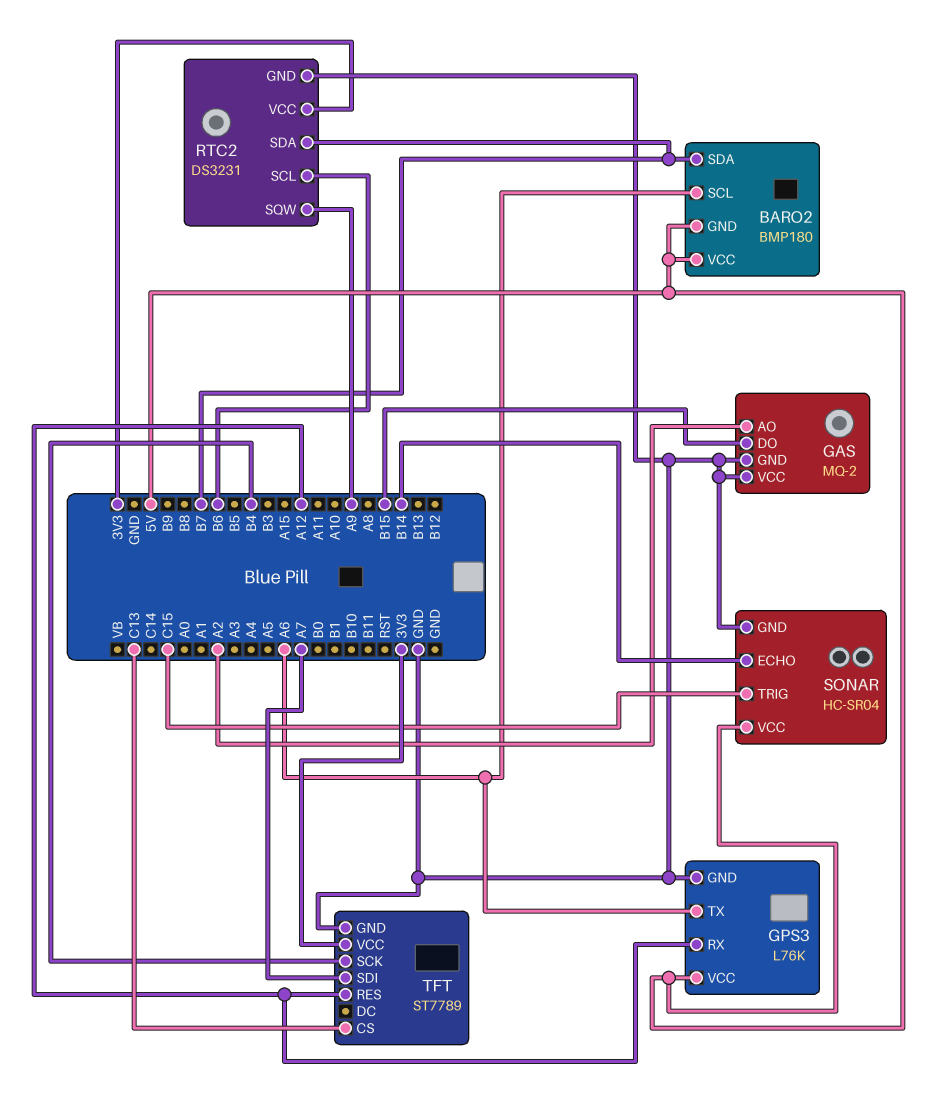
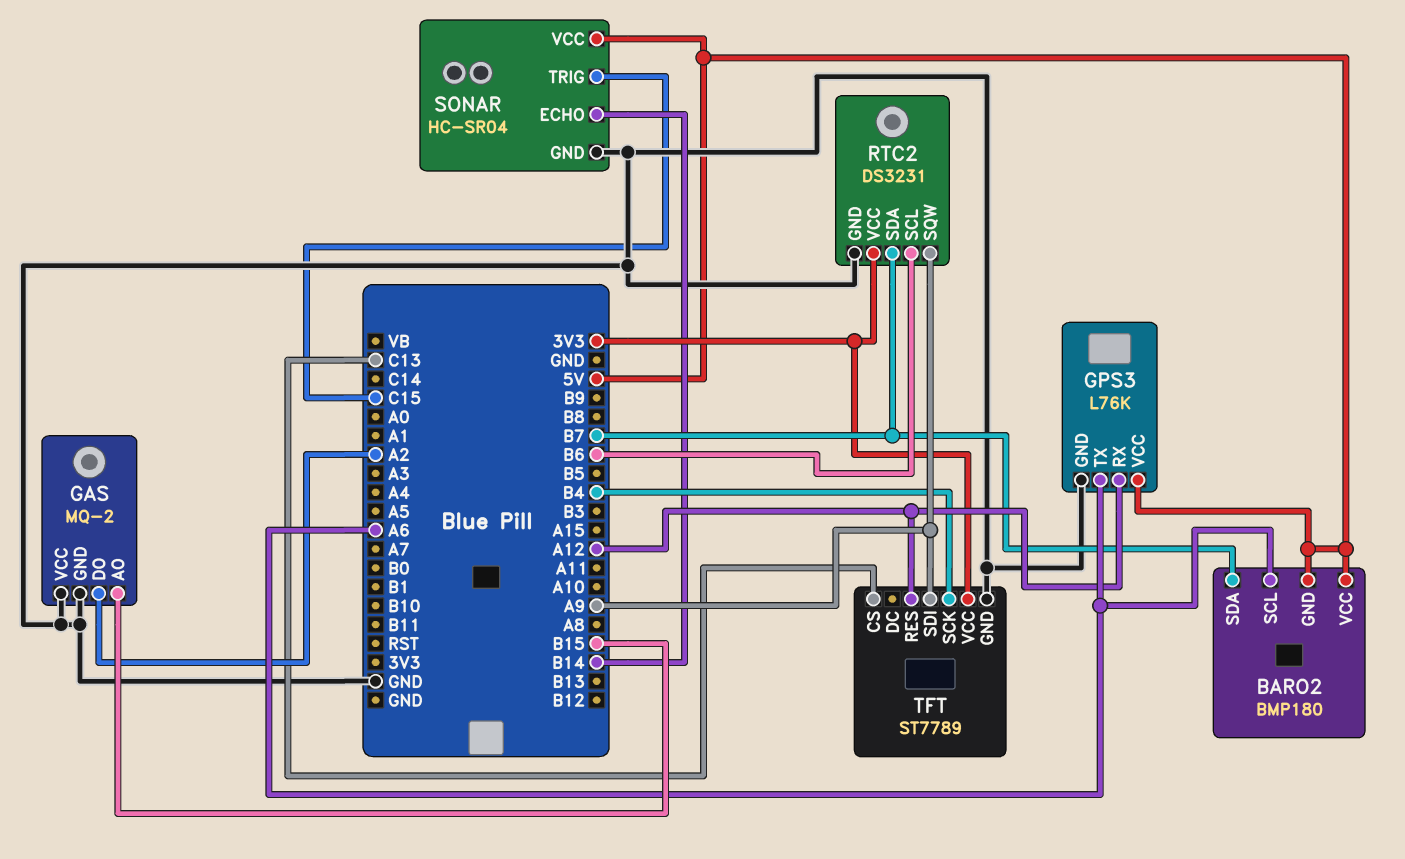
GAS pin AO: A2 -> B15
GAS pin DO: B15 -> A2
TFT pin SDI: A7 -> A9

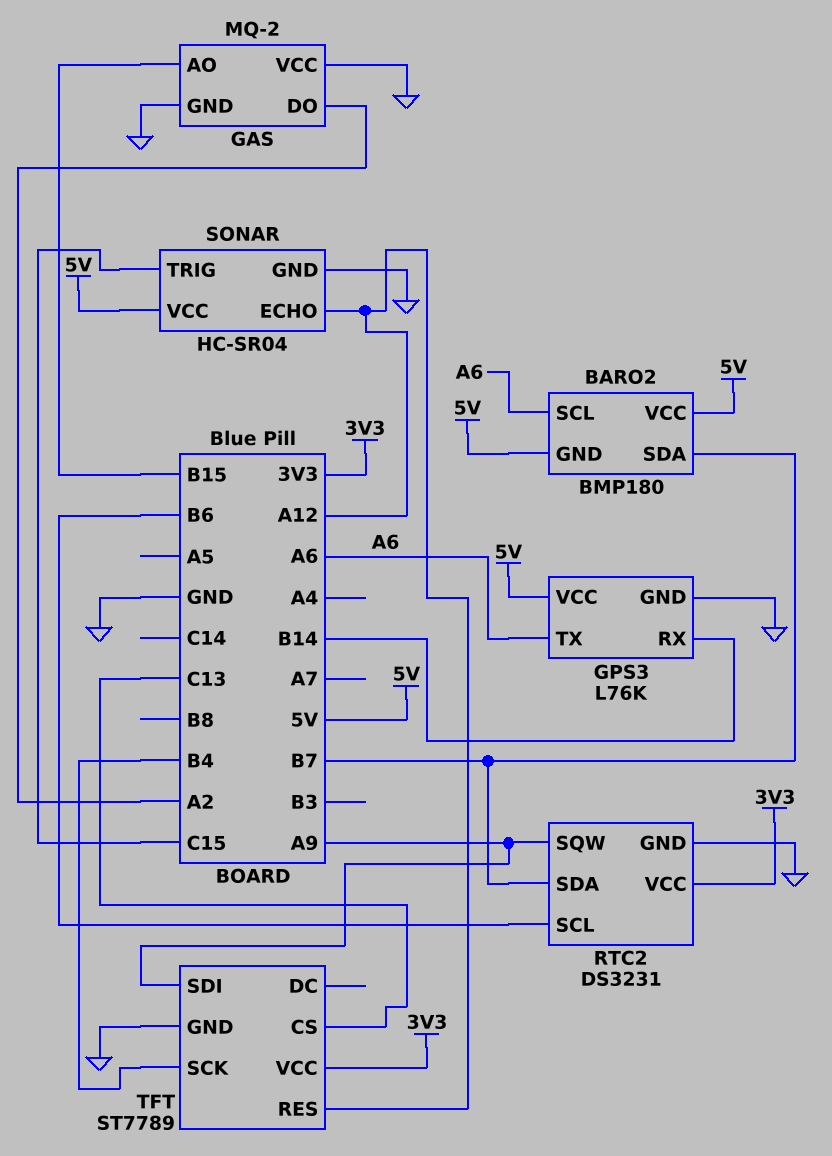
GPS3 pin RX: A12 -> B14
SONAR pin ECHO: B14 -> A12

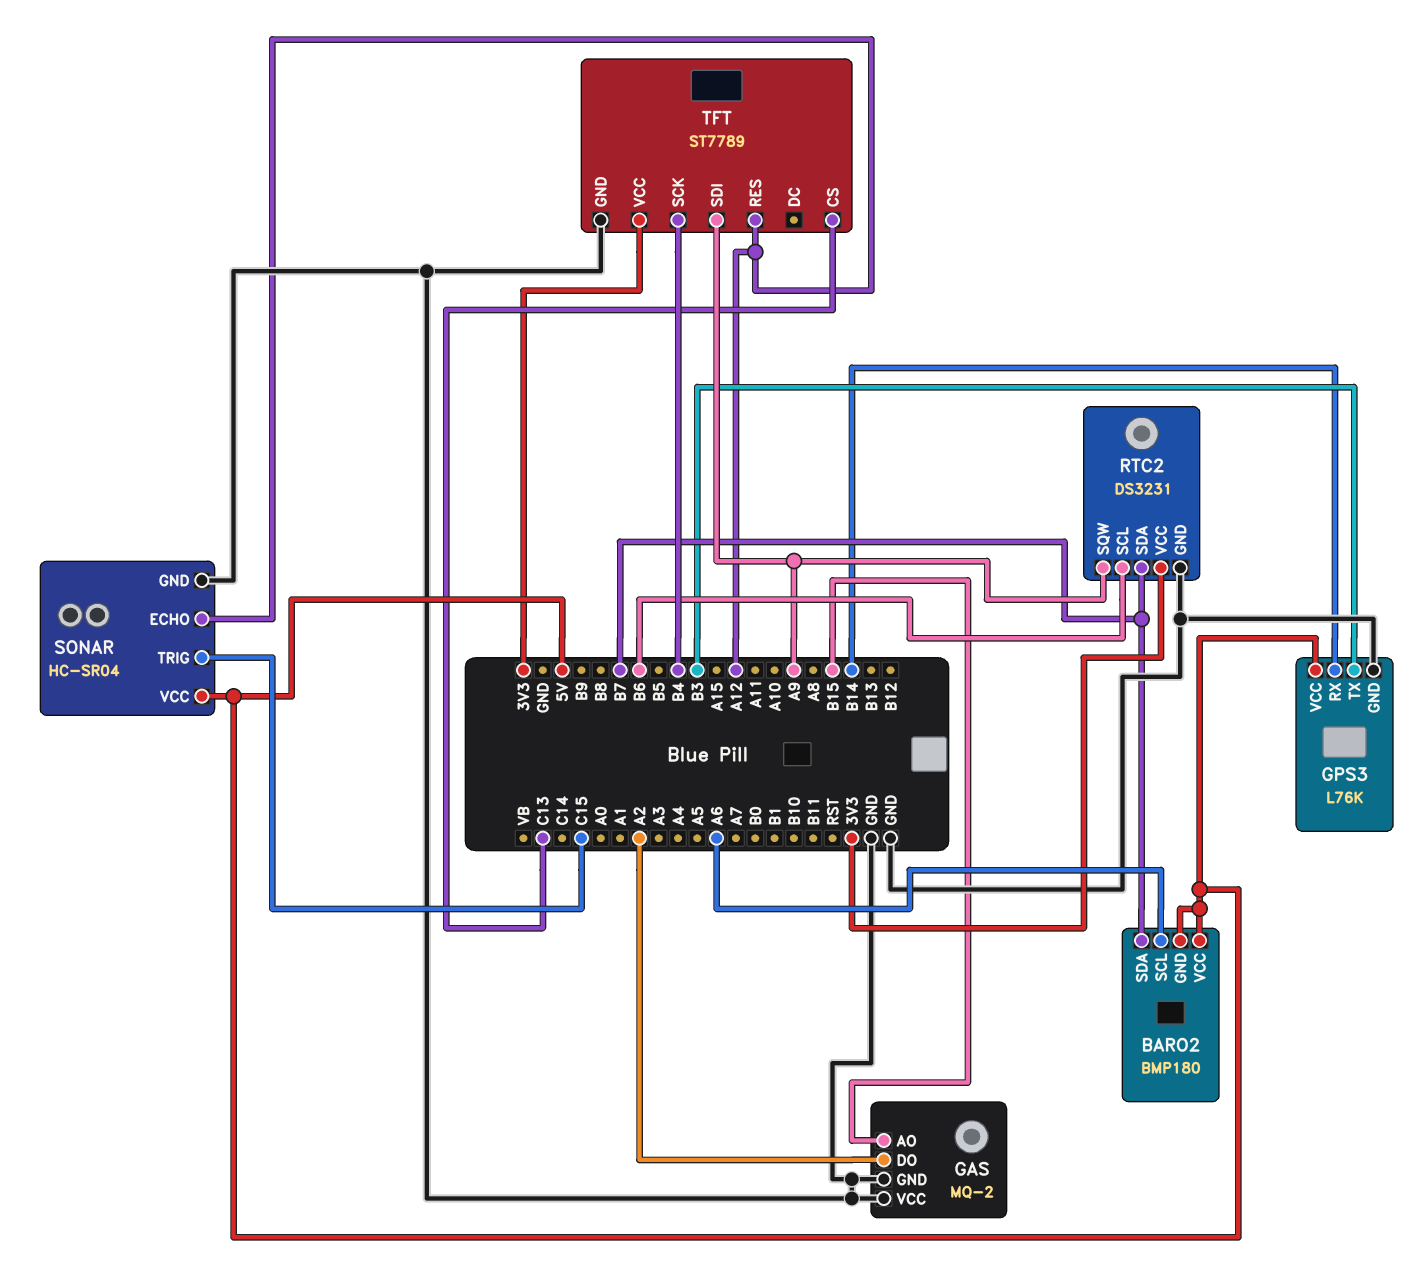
GPS3 pin TX: A6 -> B3

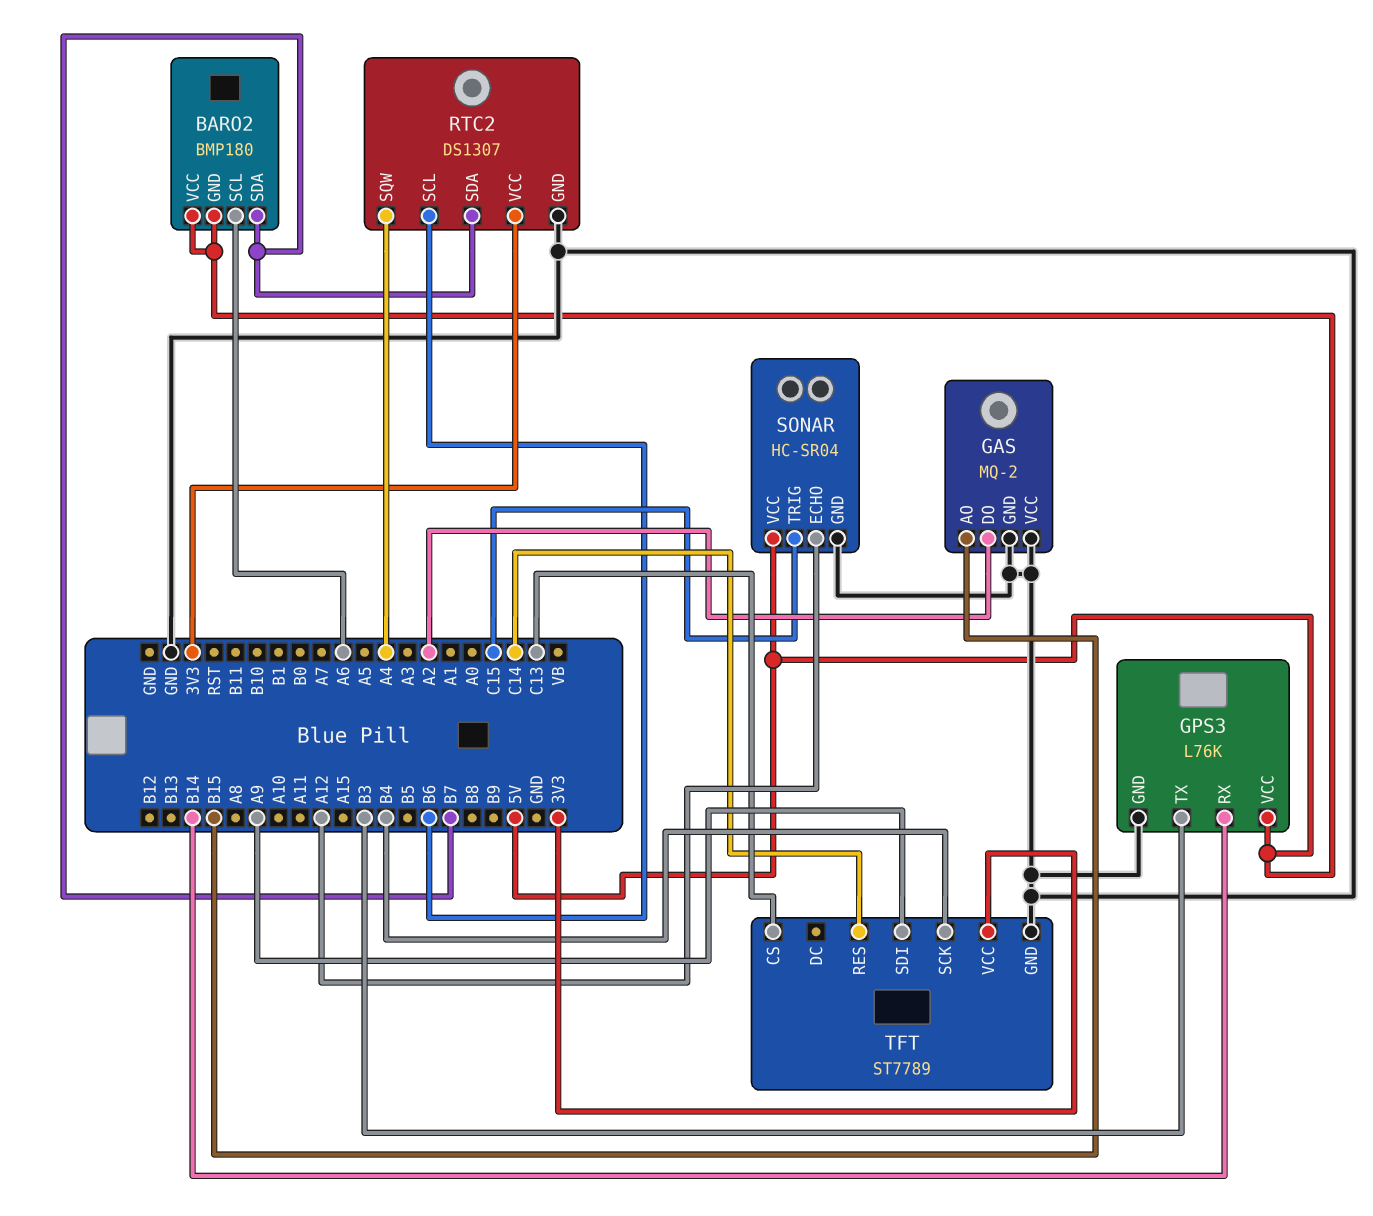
RTC2: DS3231 -> DS1307
RTC2 pin SQW: A9 -> A4
TFT pin RES: A12 -> C14

